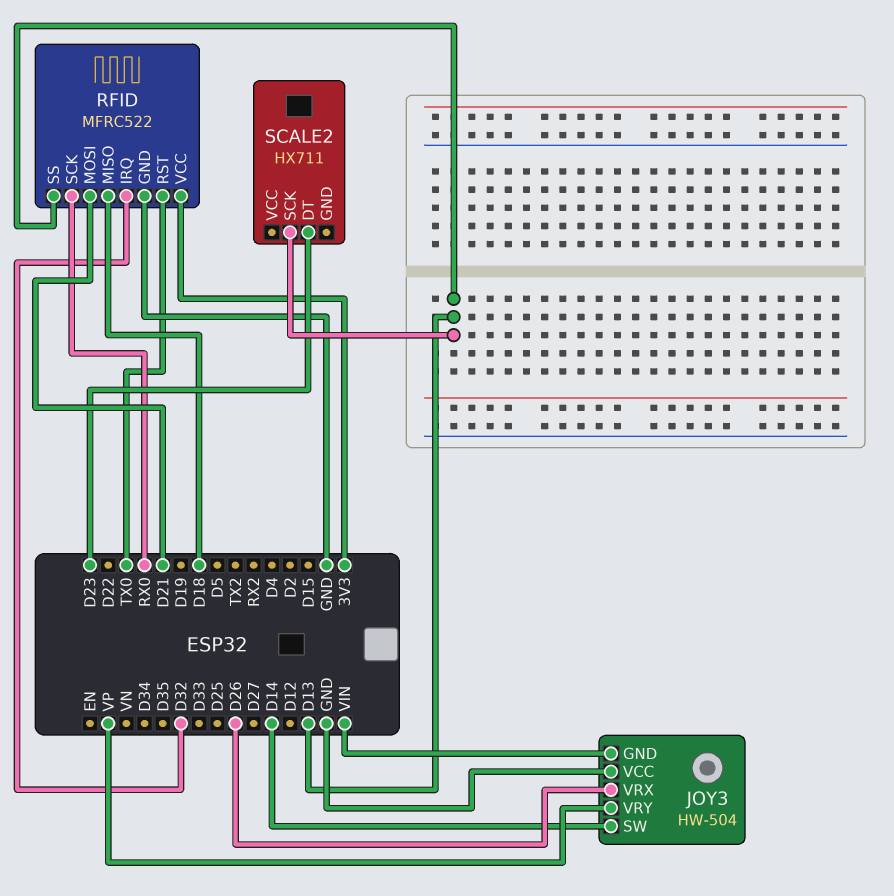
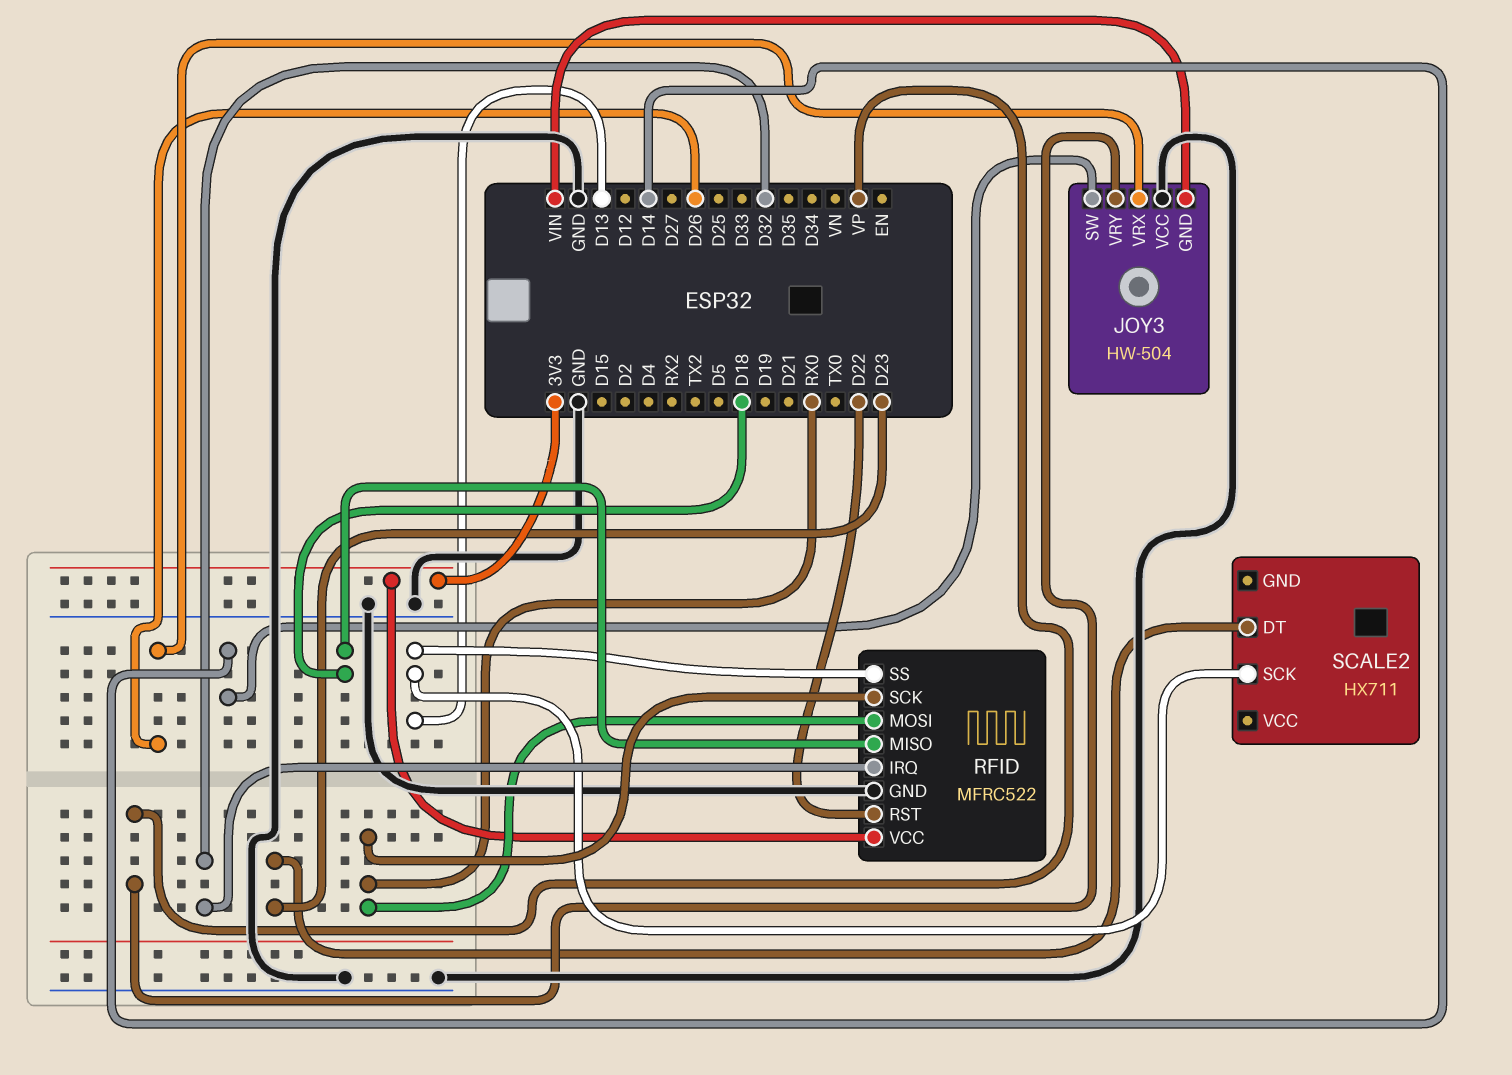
RFID pin MOSI: D21 -> RX0
RFID pin RST: TX0 -> D22

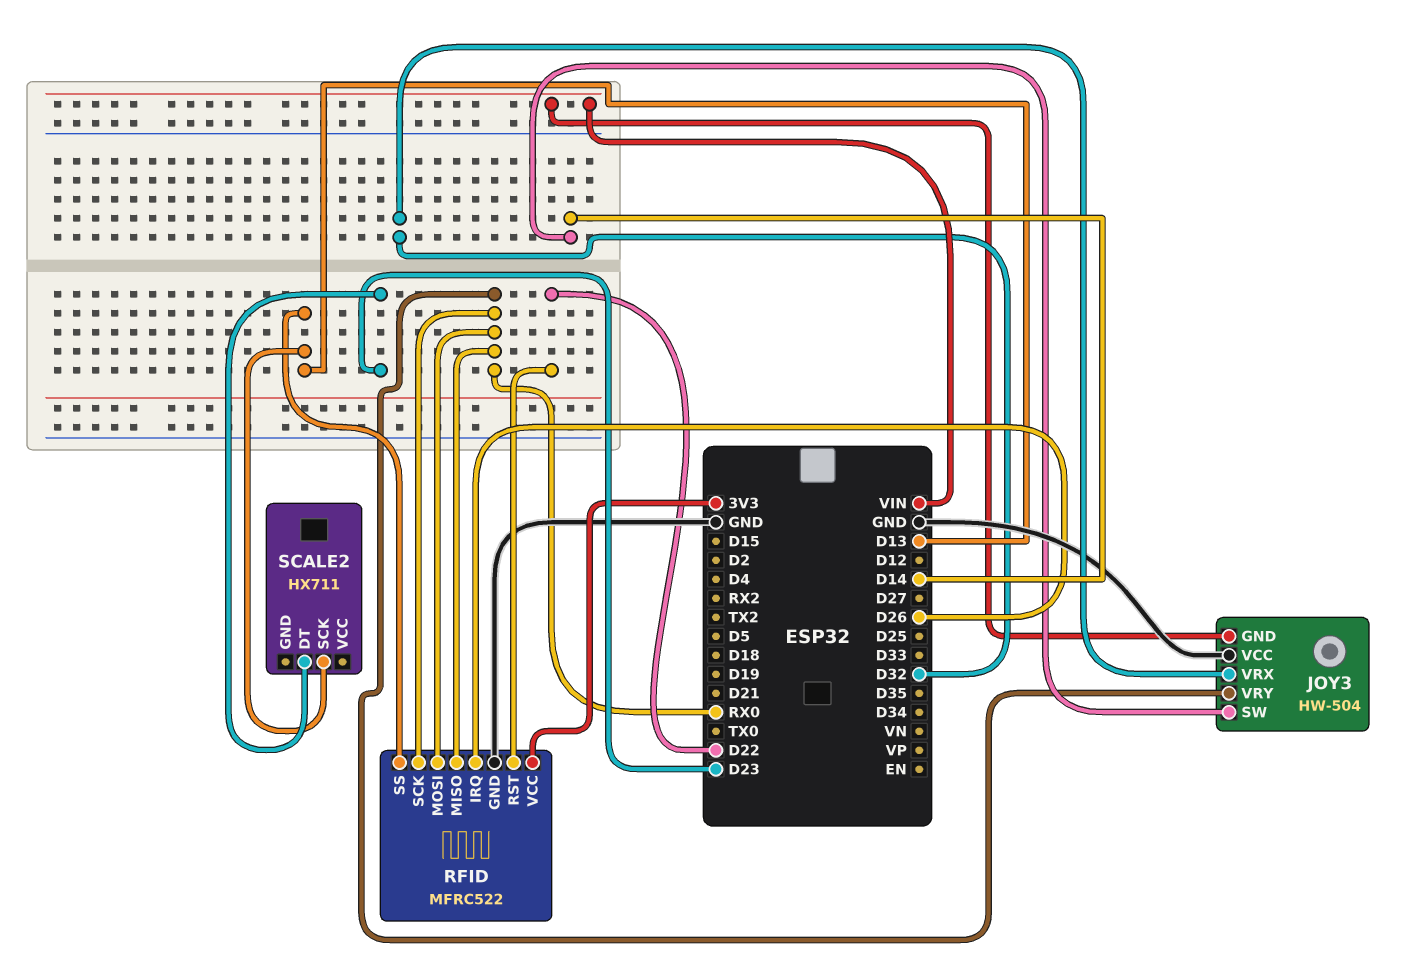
JOY3 pin VRX: D26 -> D32
JOY3 pin VRY: VP -> RX0
RFID pin IRQ: D32 -> D26
RFID pin MISO: D18 -> RX0

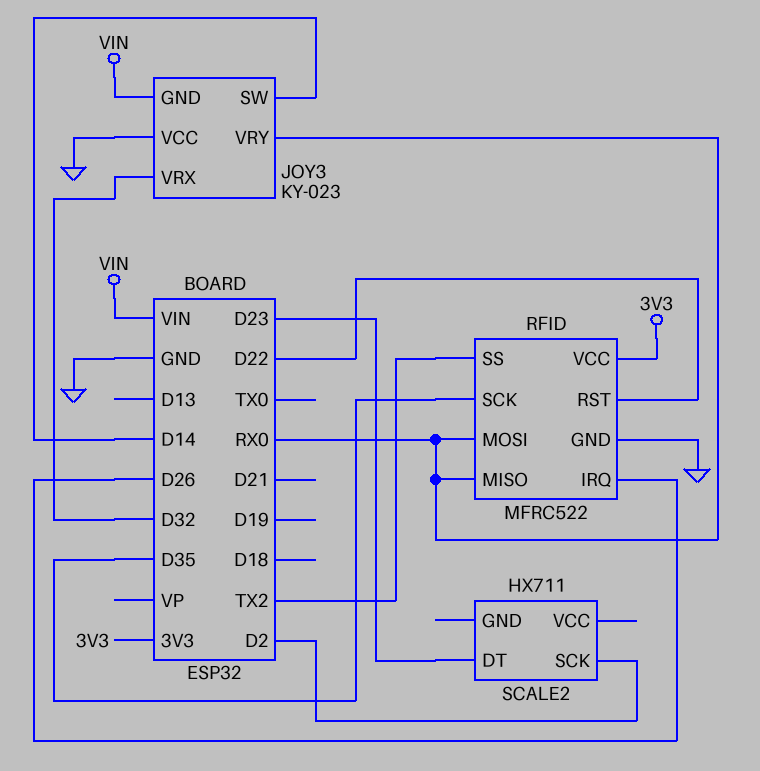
JOY3: HW-504 -> KY-023
RFID pin SCK: RX0 -> D35
RFID pin SS: D13 -> TX2
SCALE2 pin SCK: D13 -> D2

